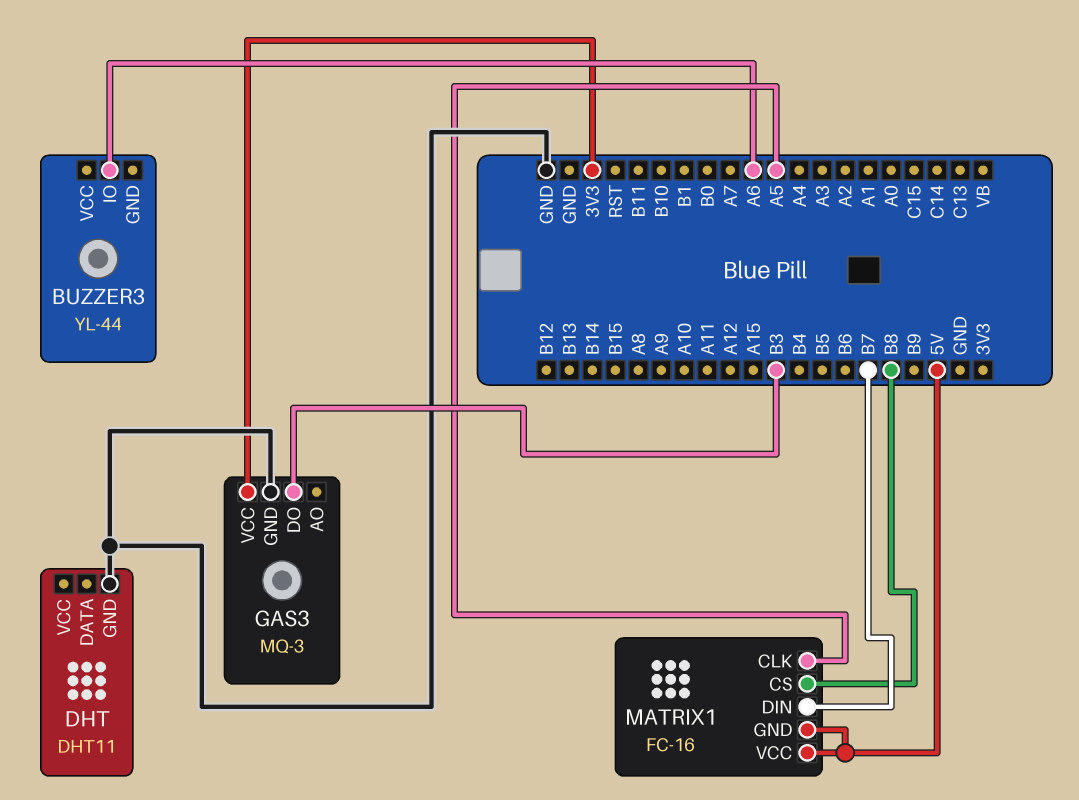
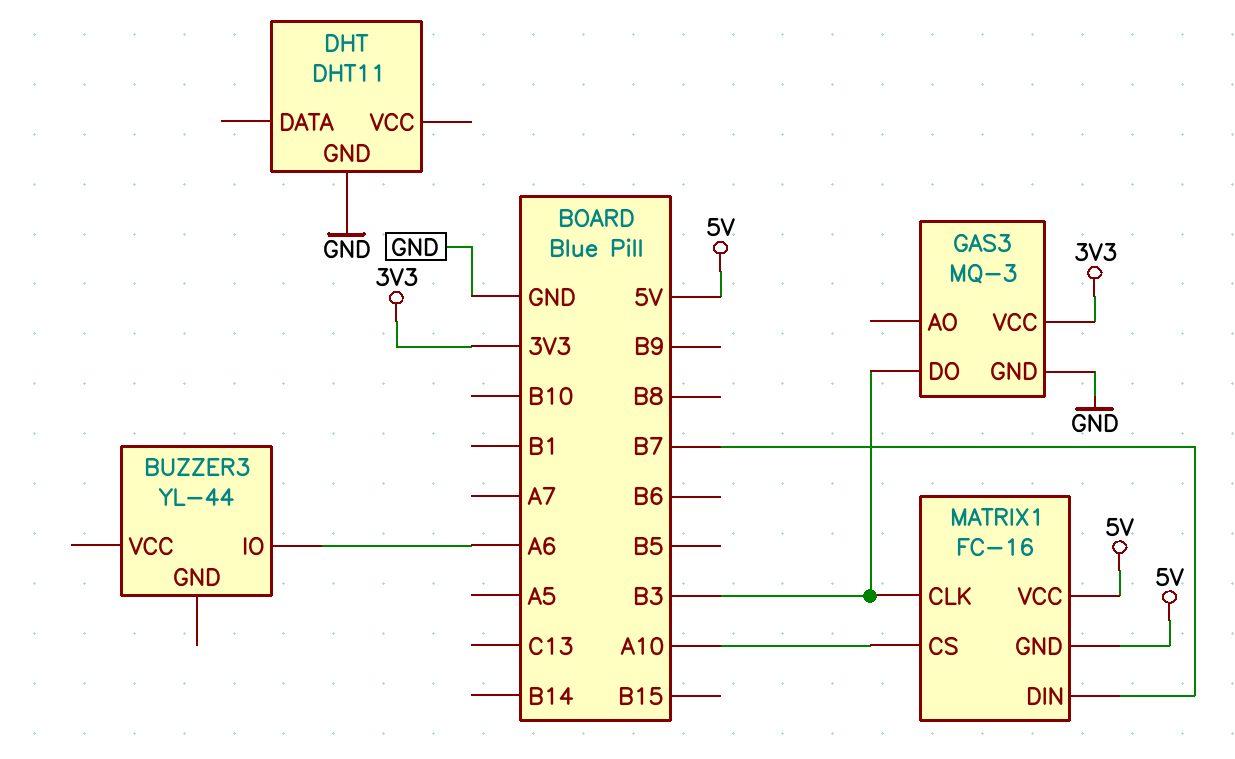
MATRIX1 pin CLK: A5 -> B3
MATRIX1 pin CS: B8 -> A10

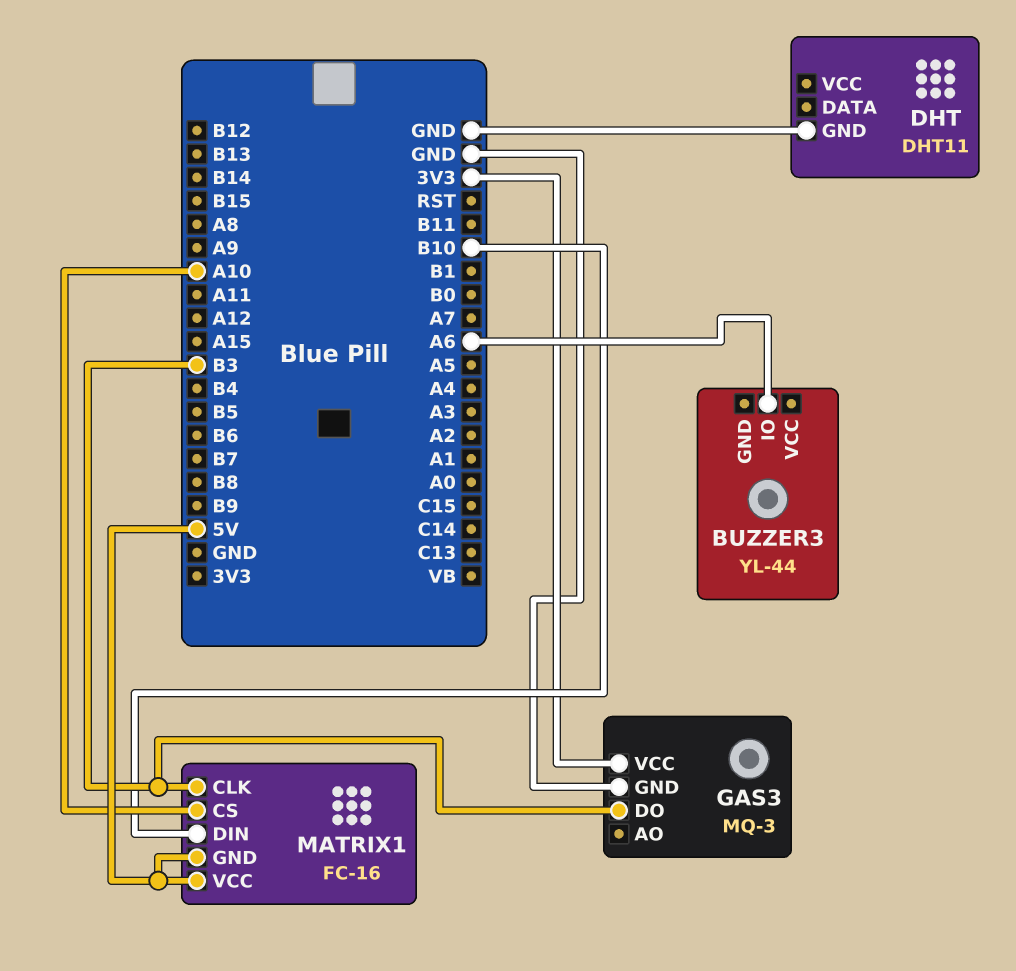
MATRIX1 pin DIN: B7 -> B10

